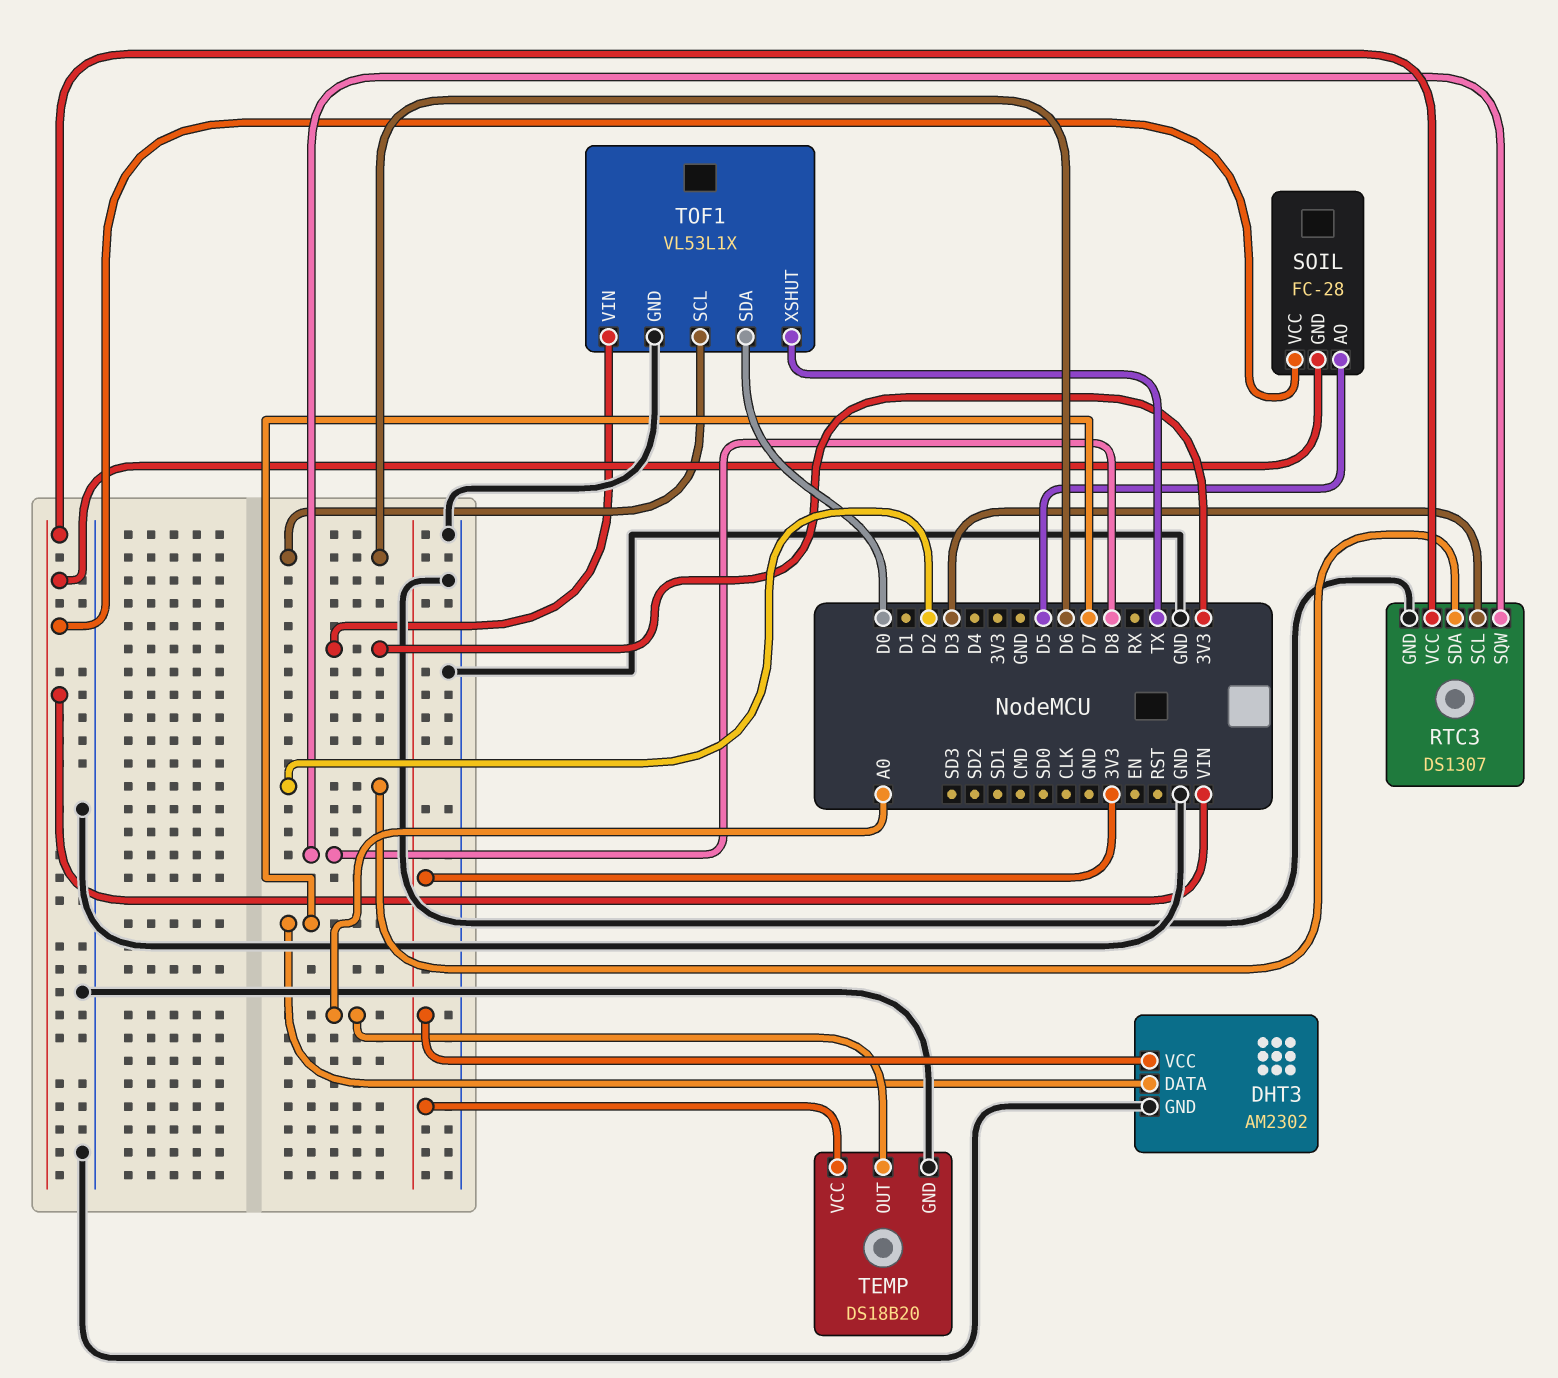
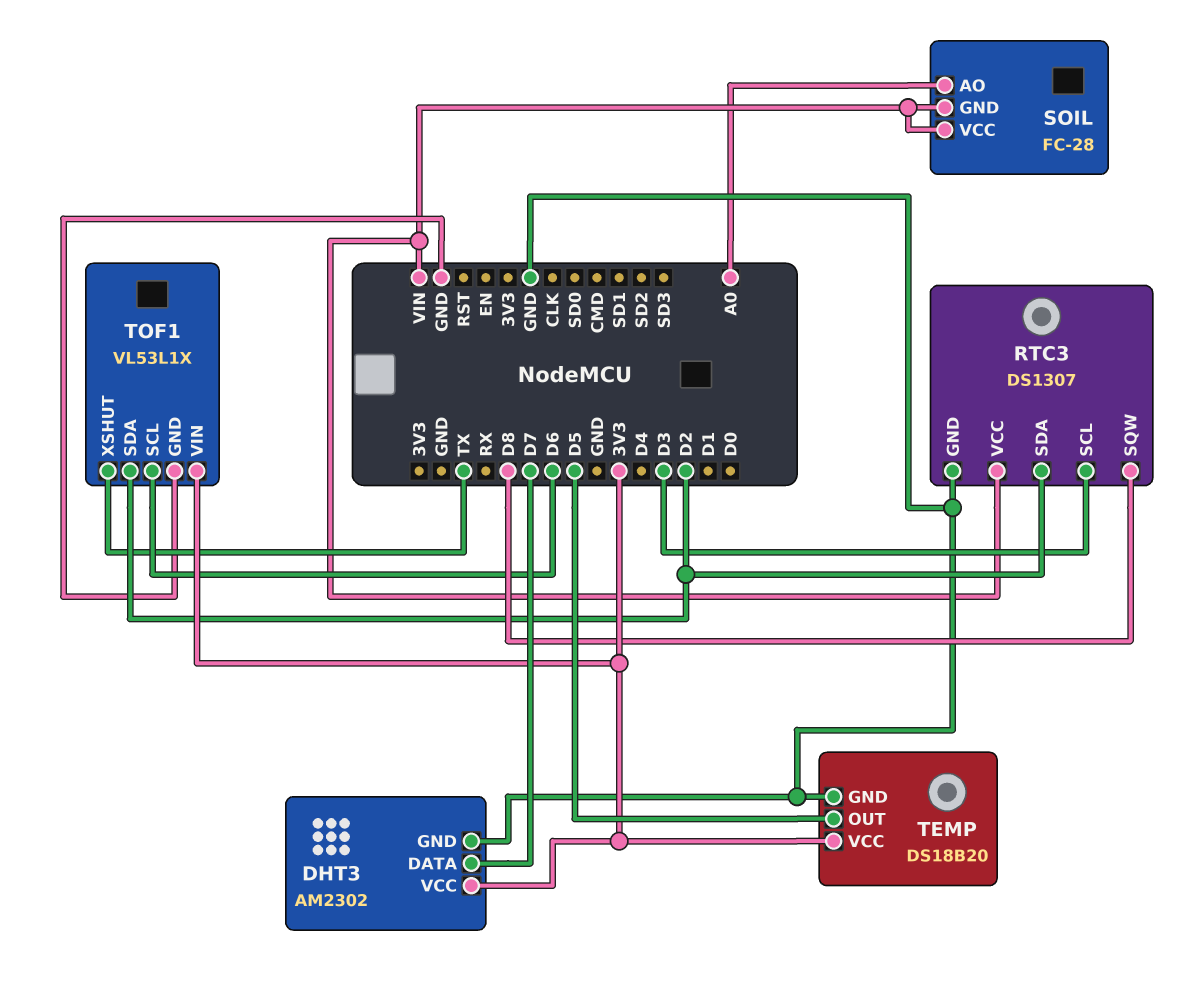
SOIL pin AO: D5 -> A0
TEMP pin OUT: A0 -> D5
TOF1 pin SDA: D0 -> D2

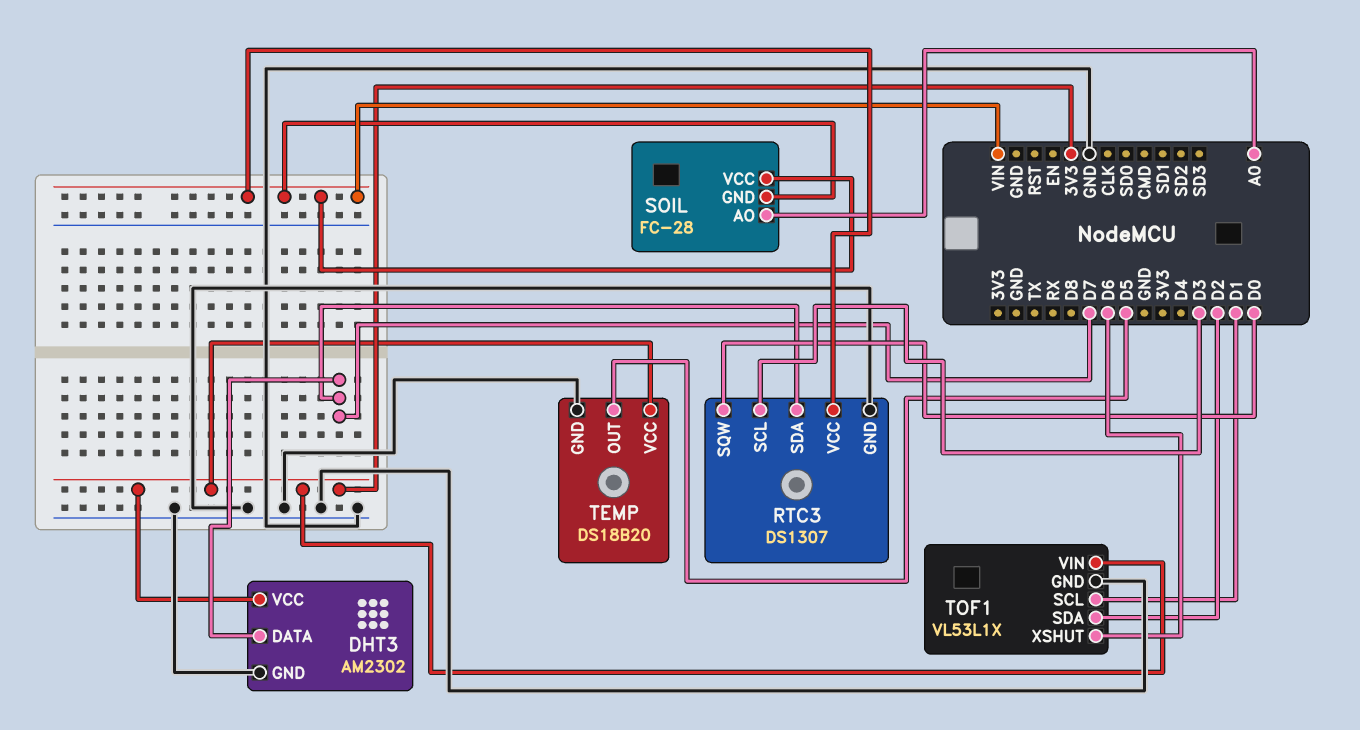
RTC3 pin SDA: D2 -> D7
RTC3 pin SQW: D8 -> D0
TOF1 pin SCL: D6 -> D1
TOF1 pin XSHUT: TX -> D6

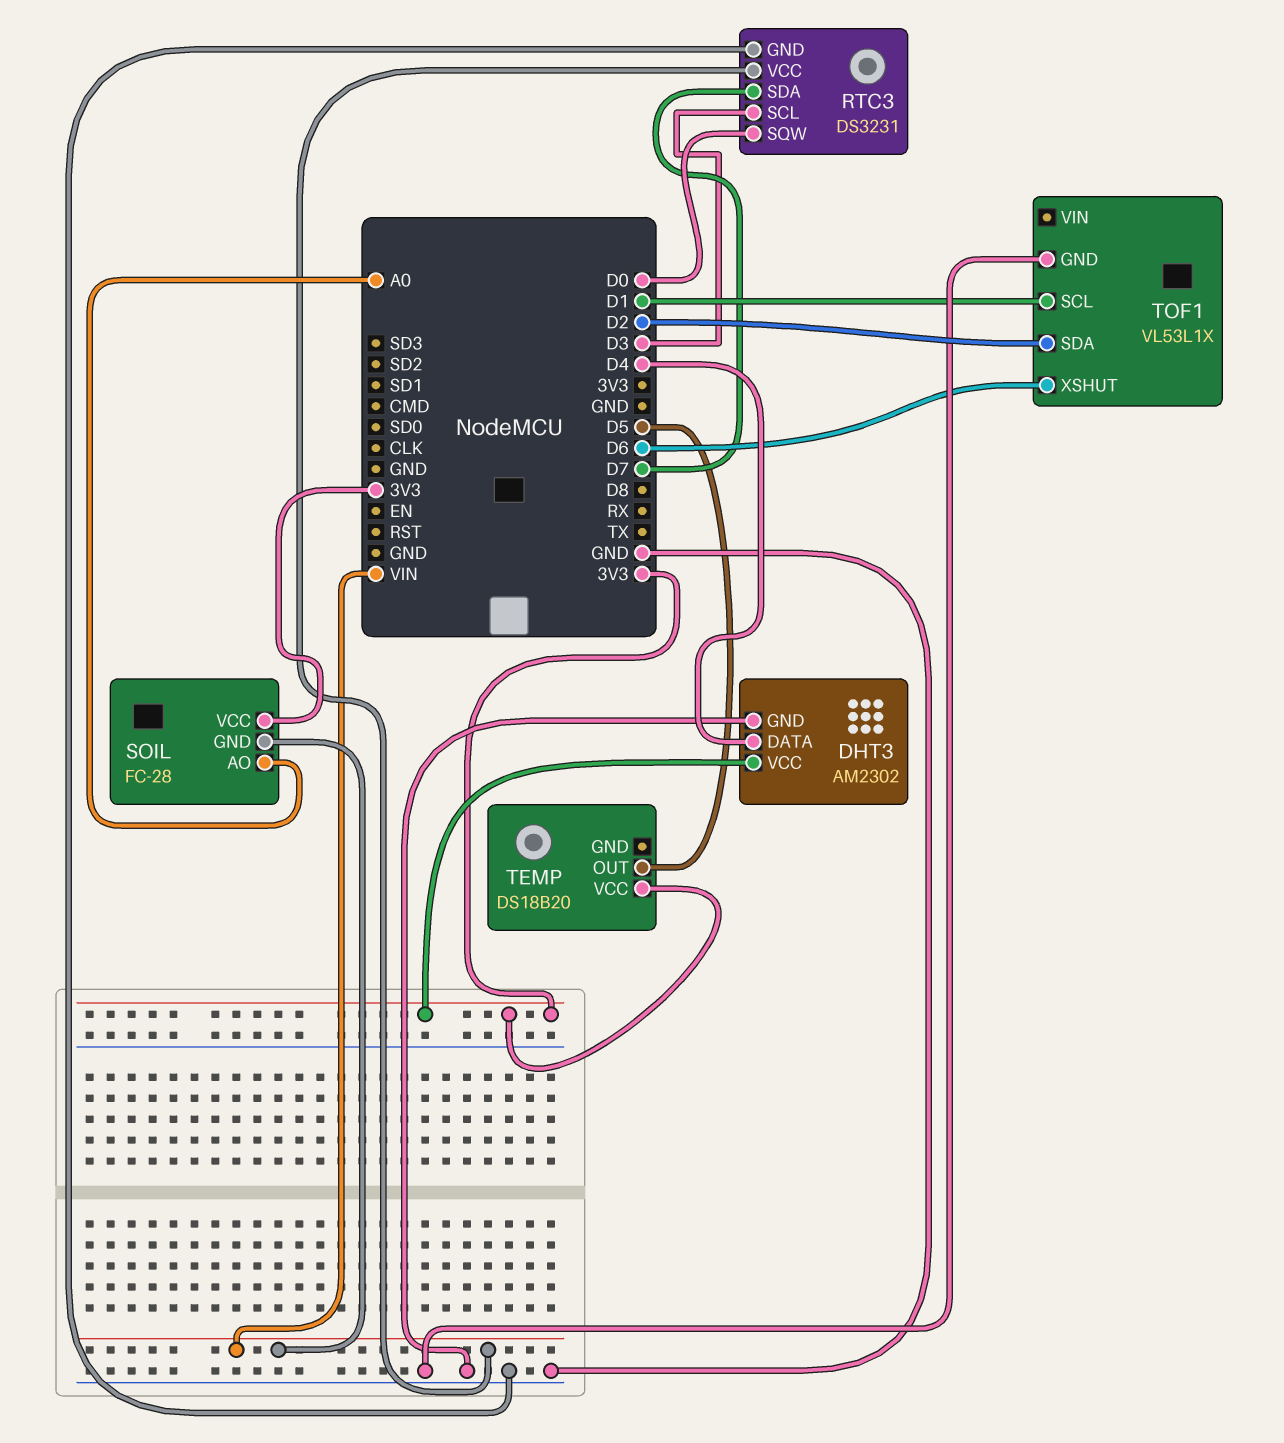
DHT3 pin DATA: D7 -> D4
RTC3: DS1307 -> DS3231
SOIL pin VCC: VIN -> 3V3
TEMP pin GND: GND -> none
TOF1 pin VIN: 3V3 -> none

